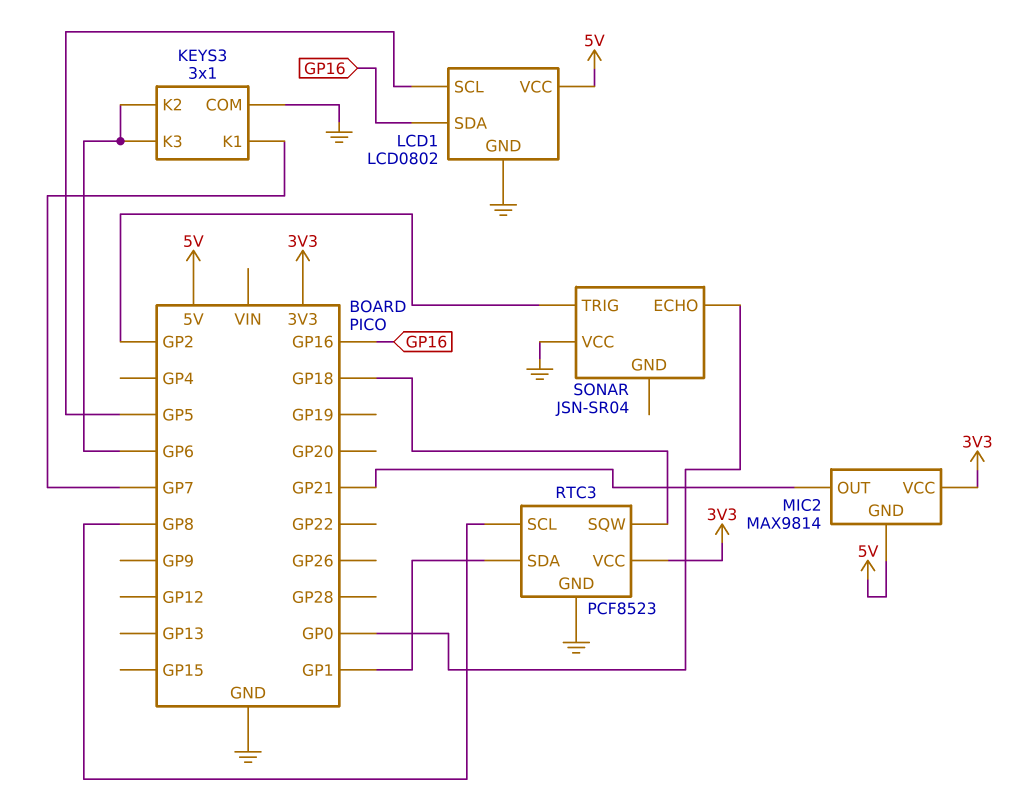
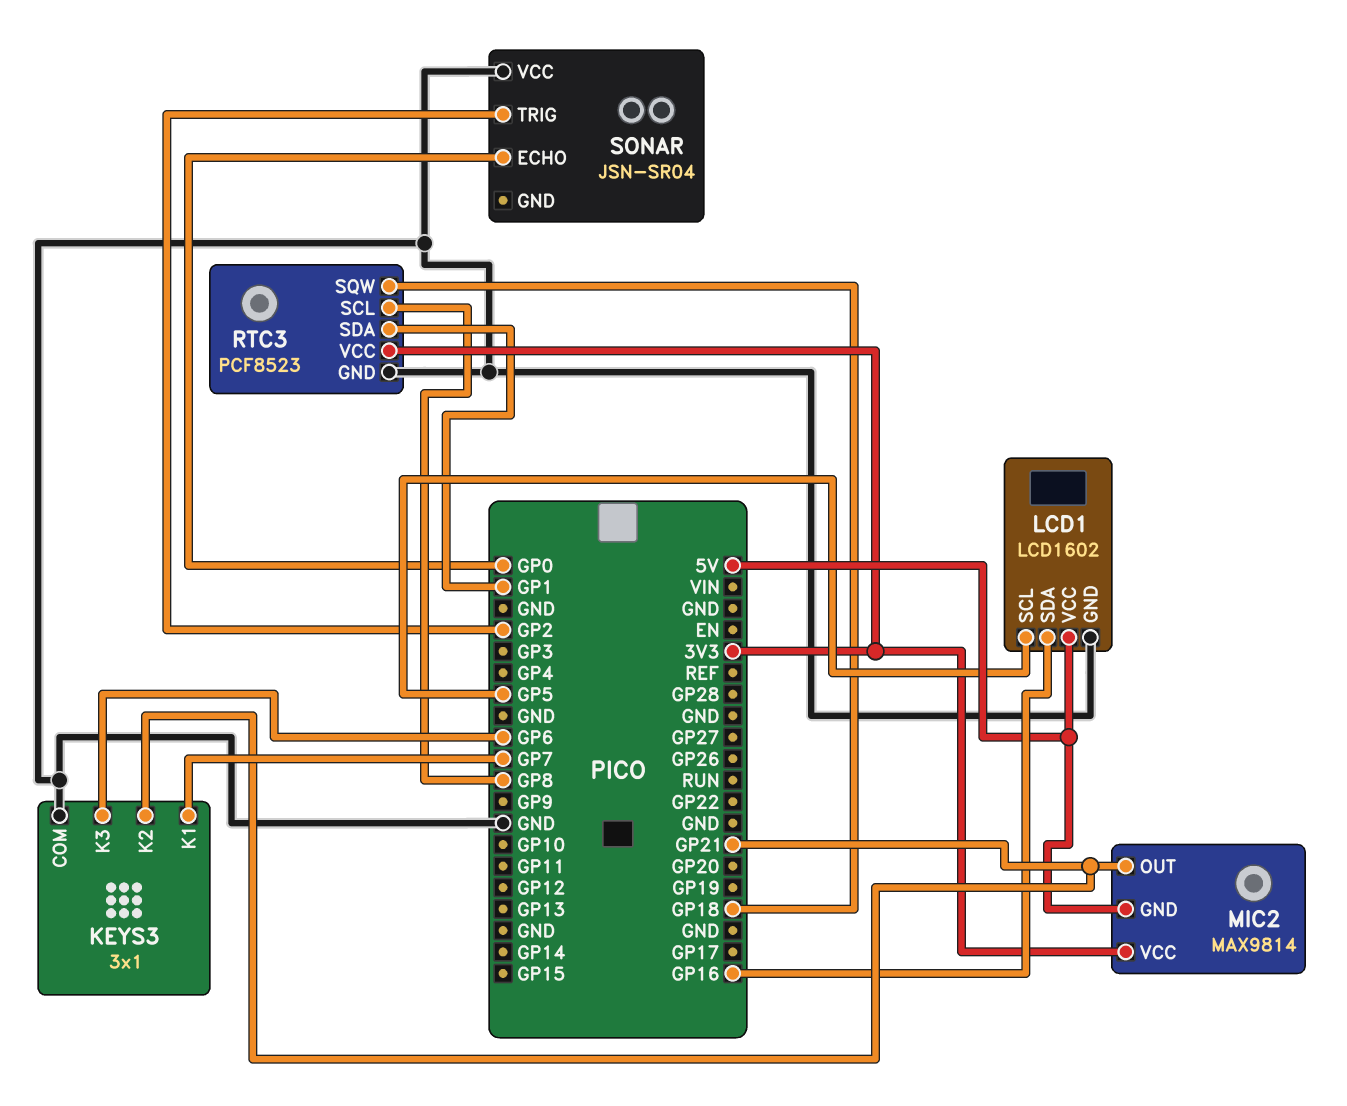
KEYS3 pin K2: GP6 -> GP21
LCD1: LCD0802 -> LCD1602

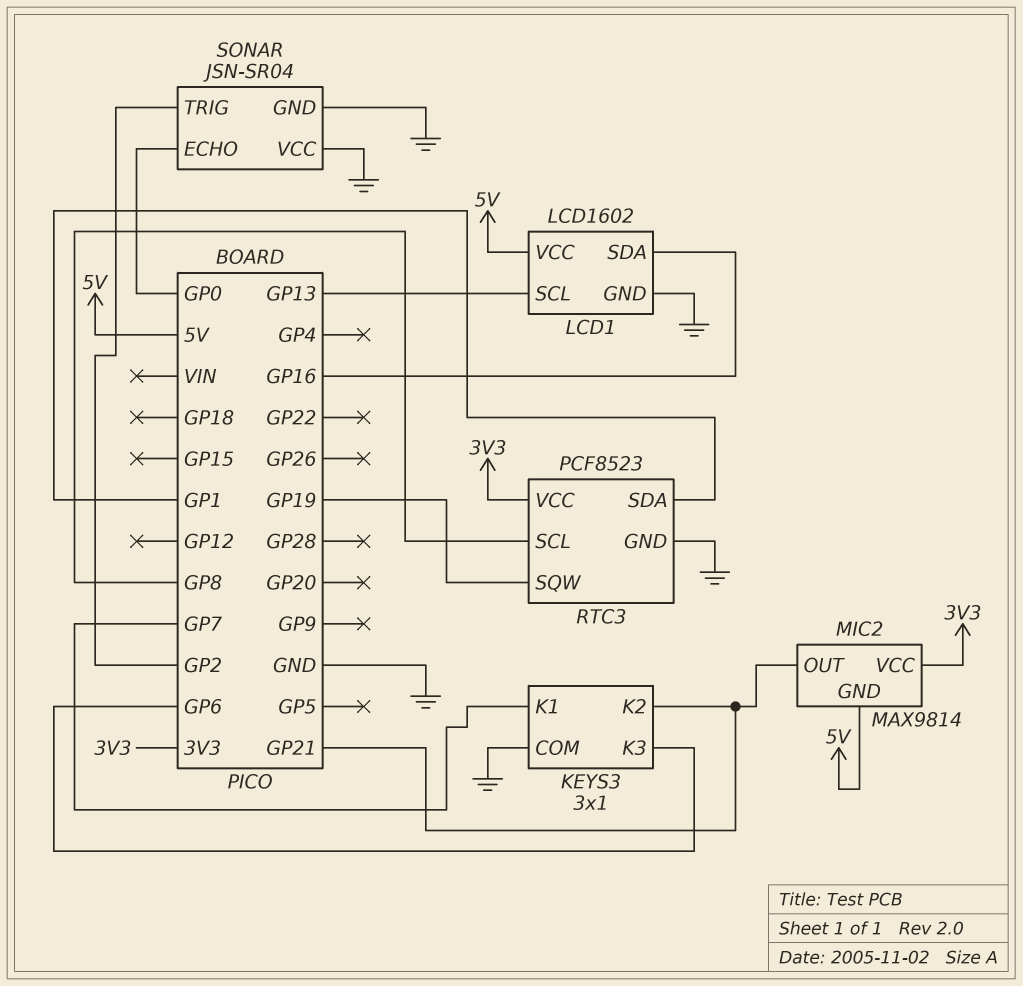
LCD1 pin SCL: GP5 -> GP13
RTC3 pin SQW: GP18 -> GP19
SONAR pin GND: none -> GND

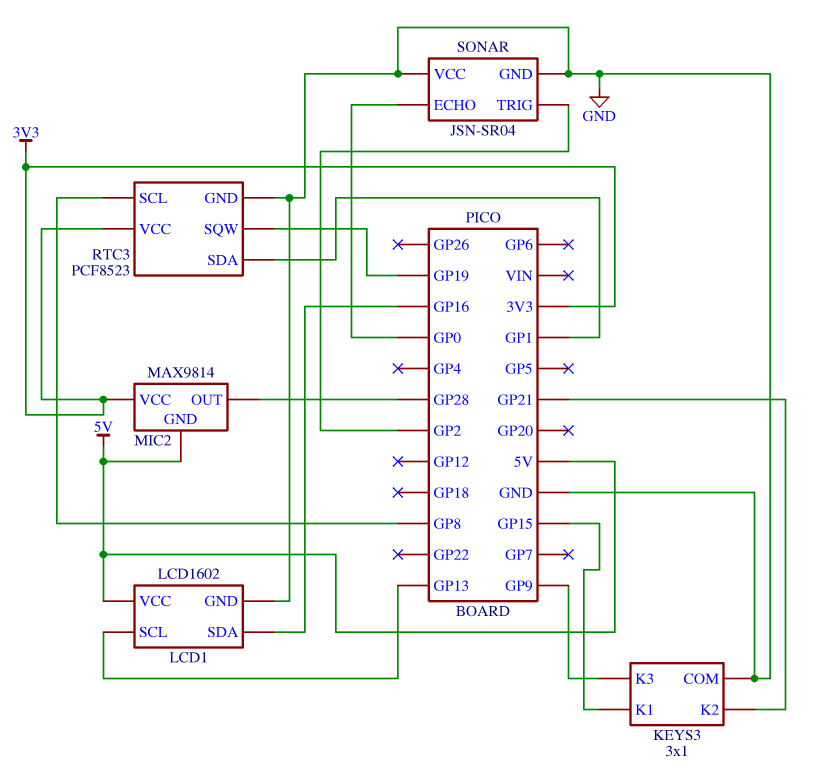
KEYS3 pin K1: GP7 -> GP15
KEYS3 pin K3: GP6 -> GP9
MIC2 pin OUT: GP21 -> GP28

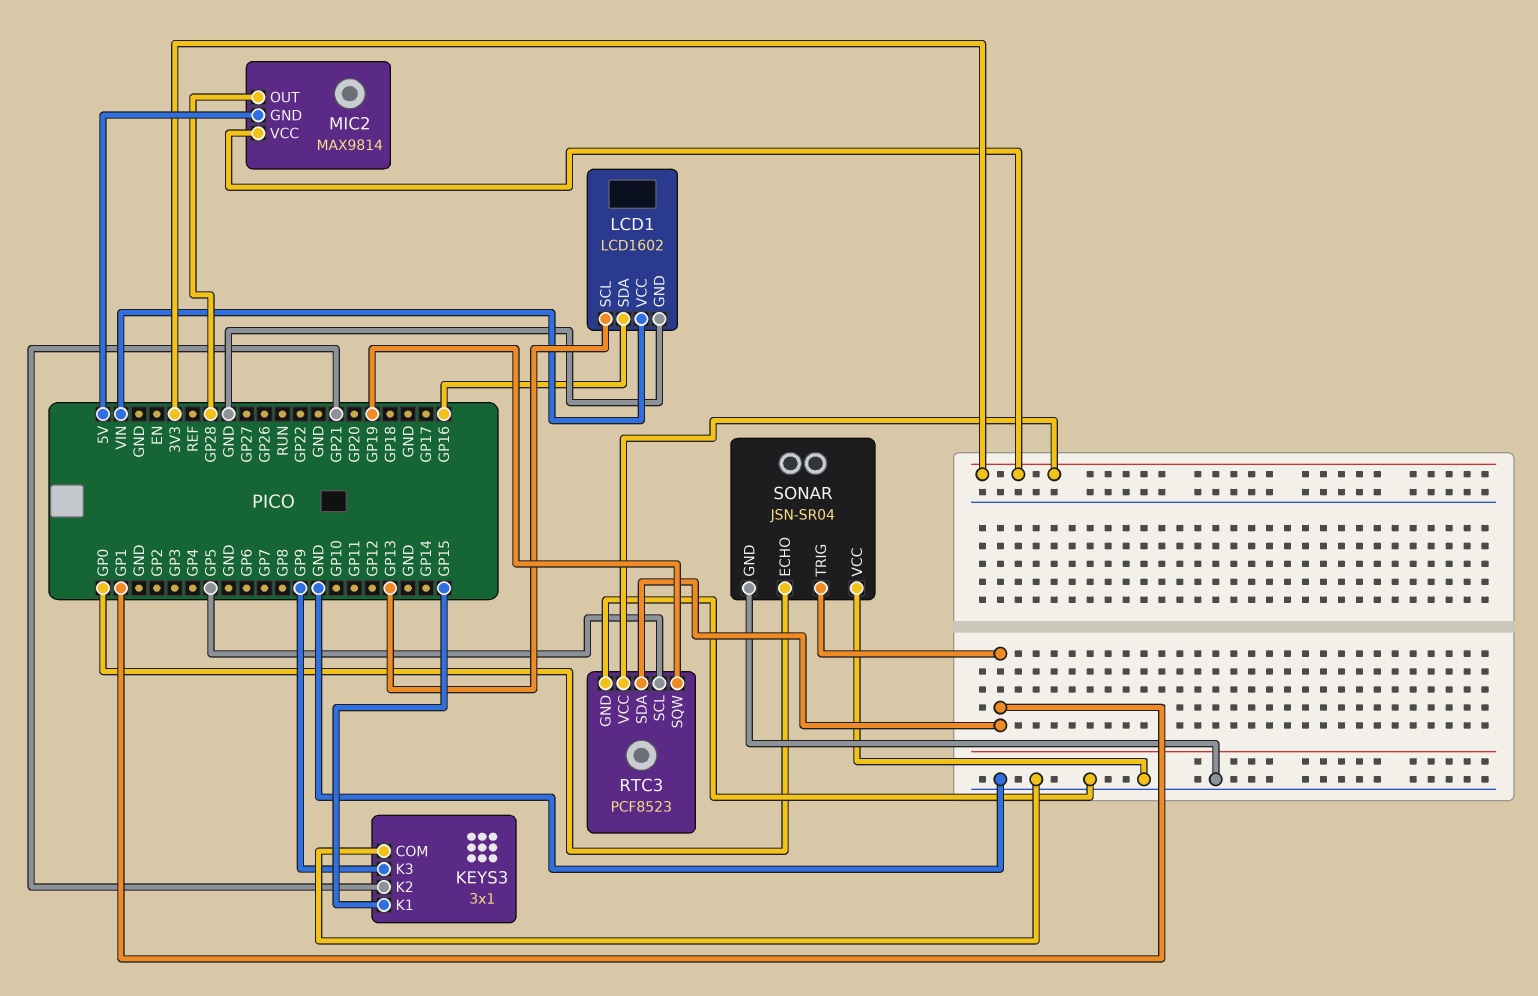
LCD1 pin VCC: 5V -> VIN
RTC3 pin SCL: GP8 -> GP5
SONAR pin TRIG: GP2 -> GP1

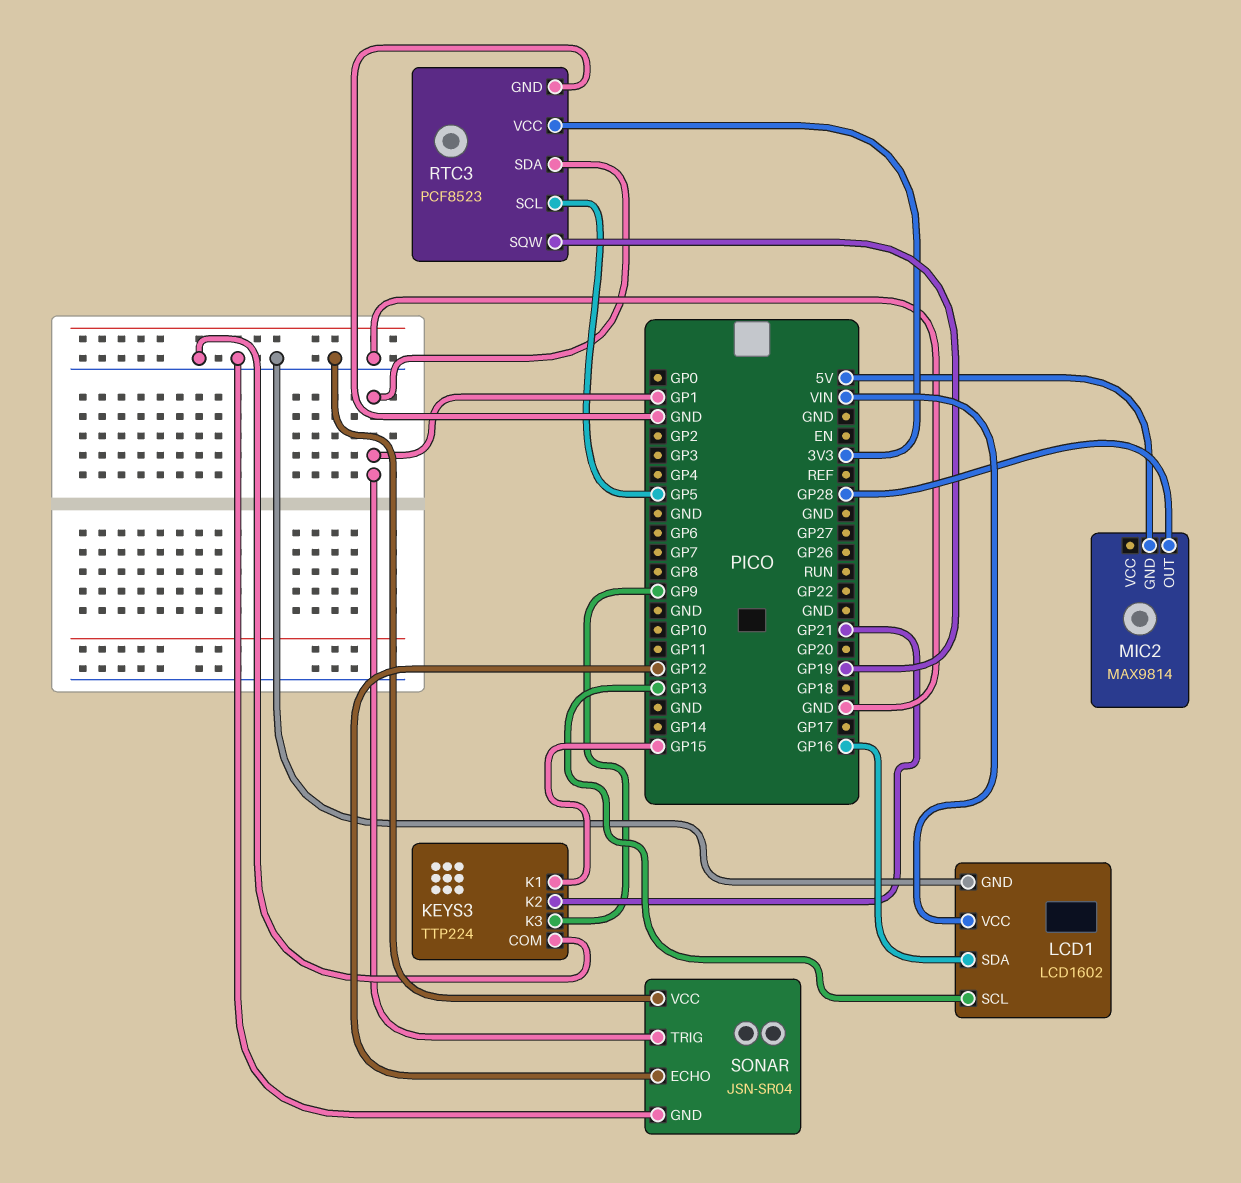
KEYS3: 3x1 -> TTP224
MIC2 pin VCC: 3V3 -> none
SONAR pin ECHO: GP0 -> GP12

